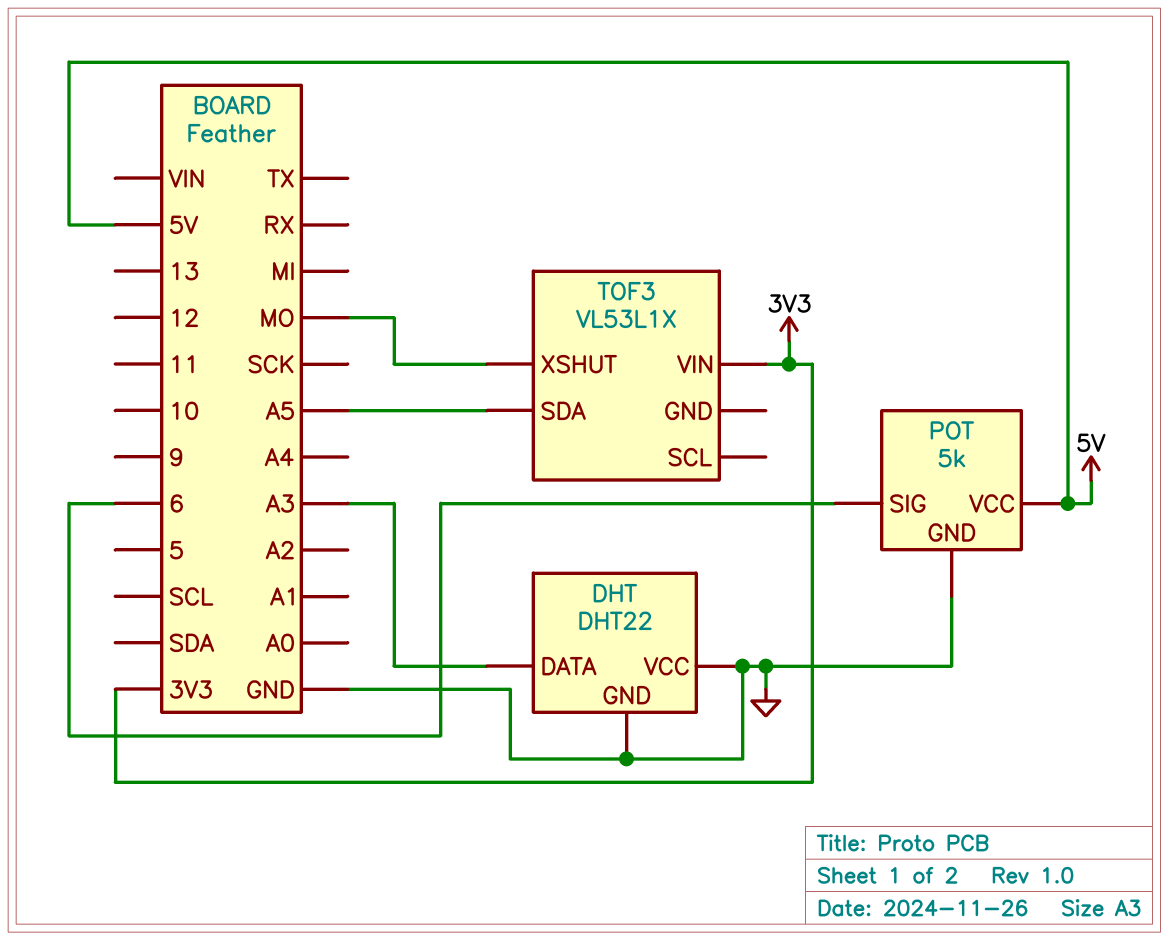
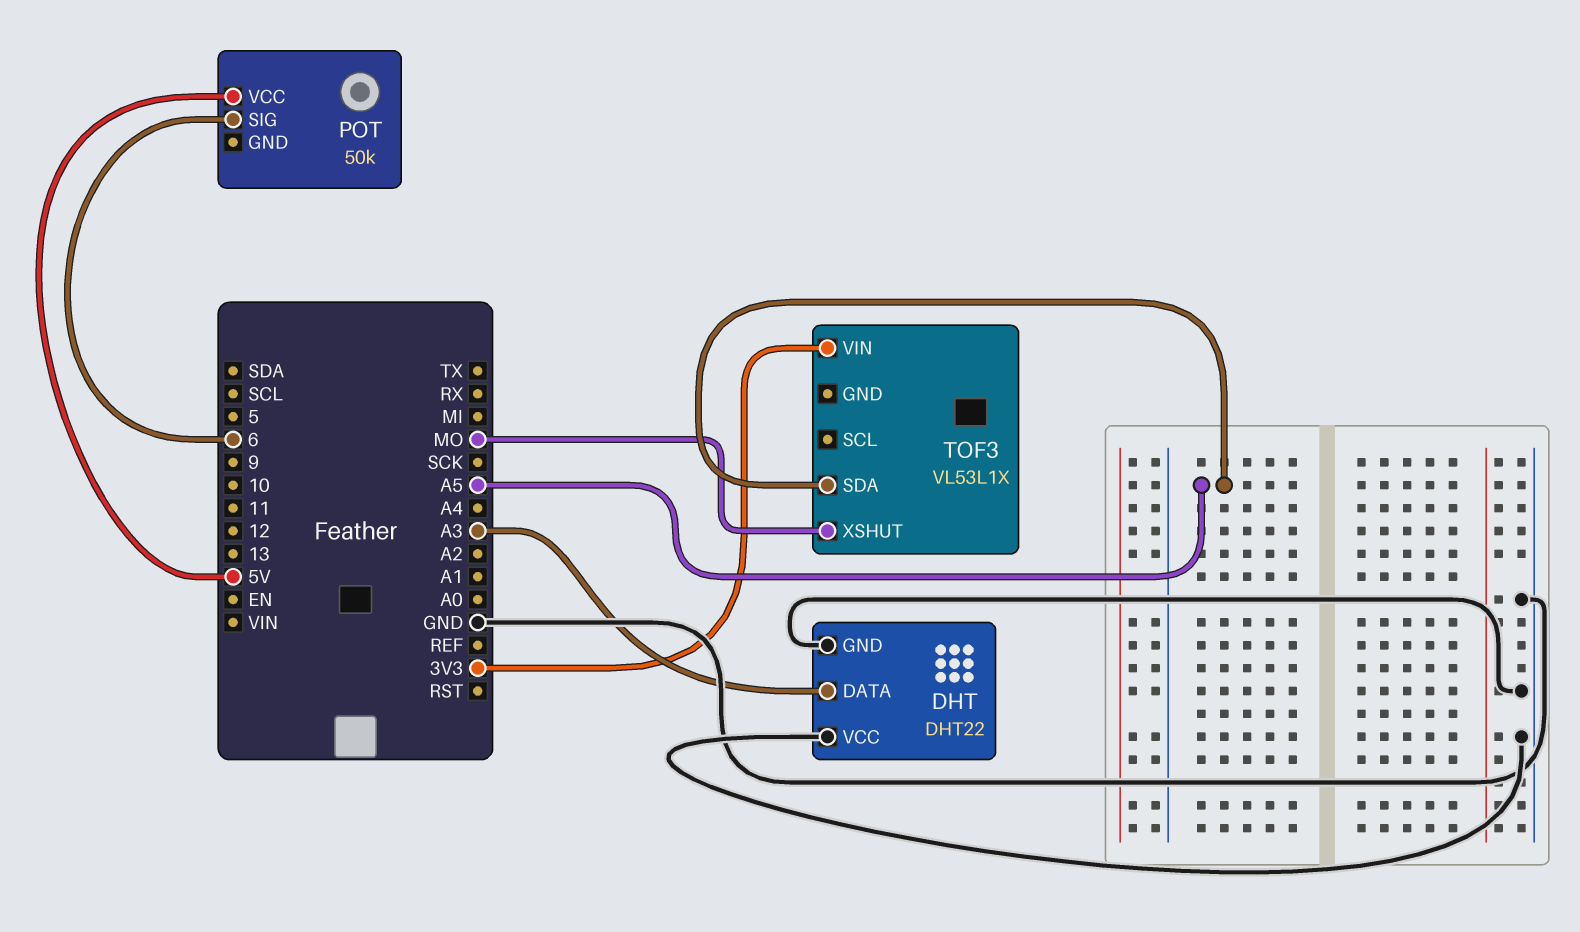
POT: 5k -> 50k
POT pin GND: GND -> none

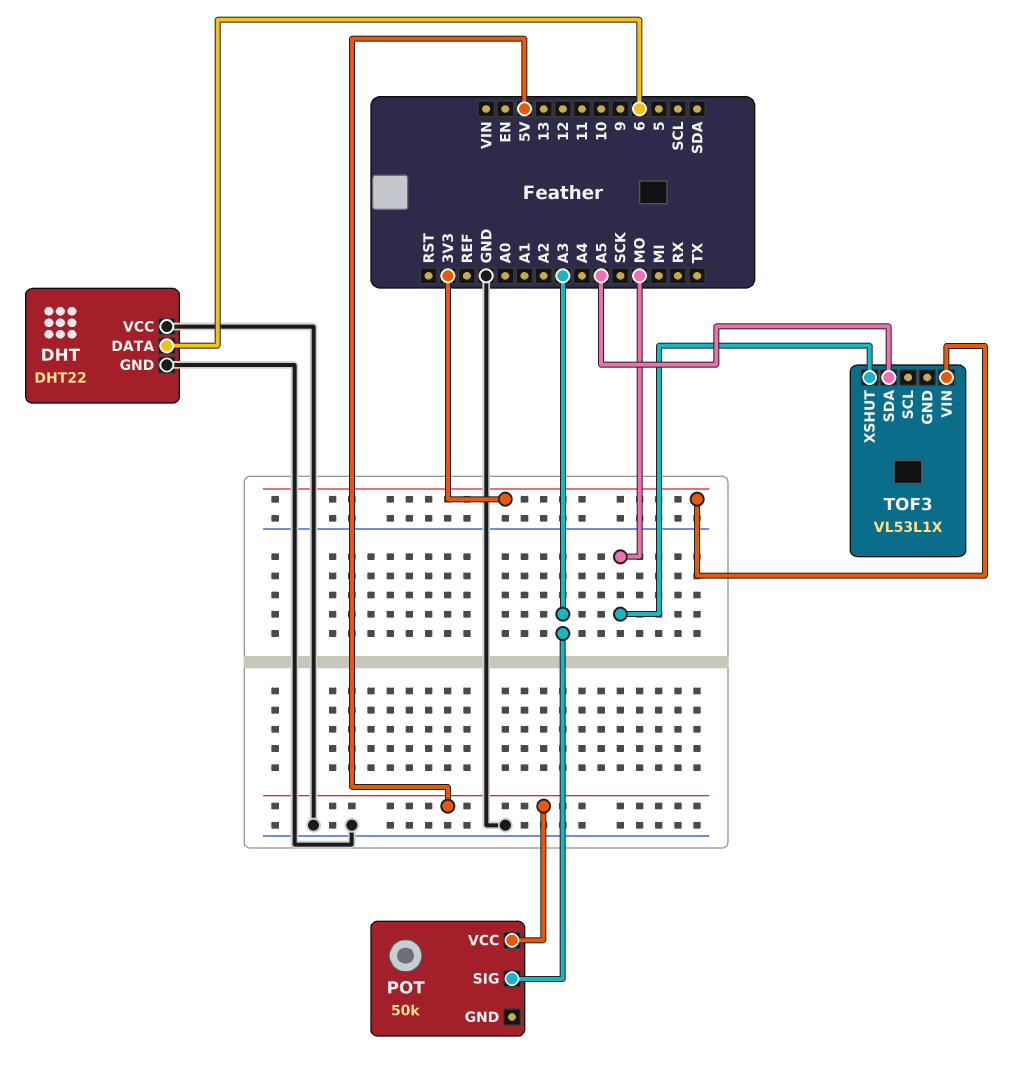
DHT pin DATA: A3 -> 6
POT pin SIG: 6 -> A3

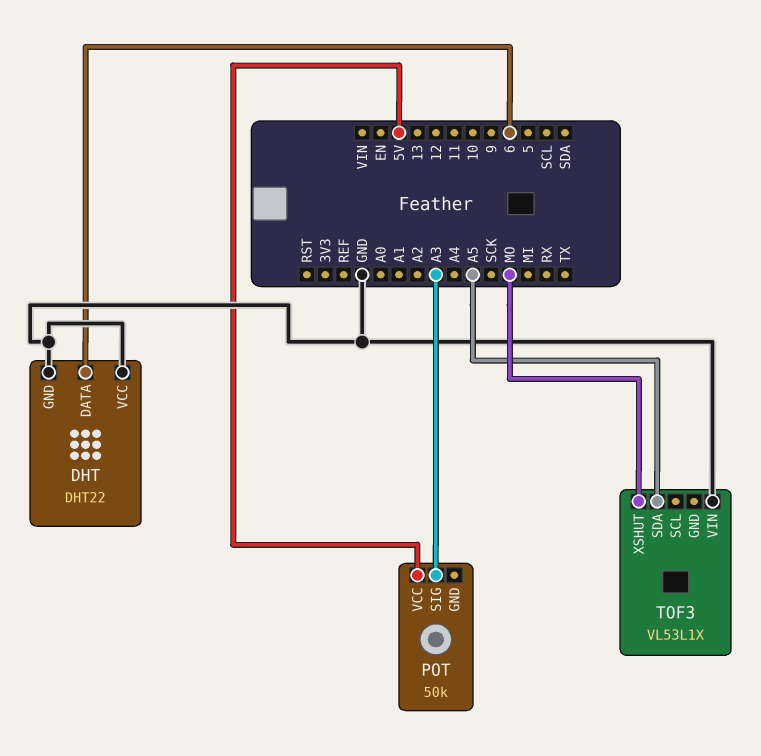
TOF3 pin VIN: 3V3 -> GND

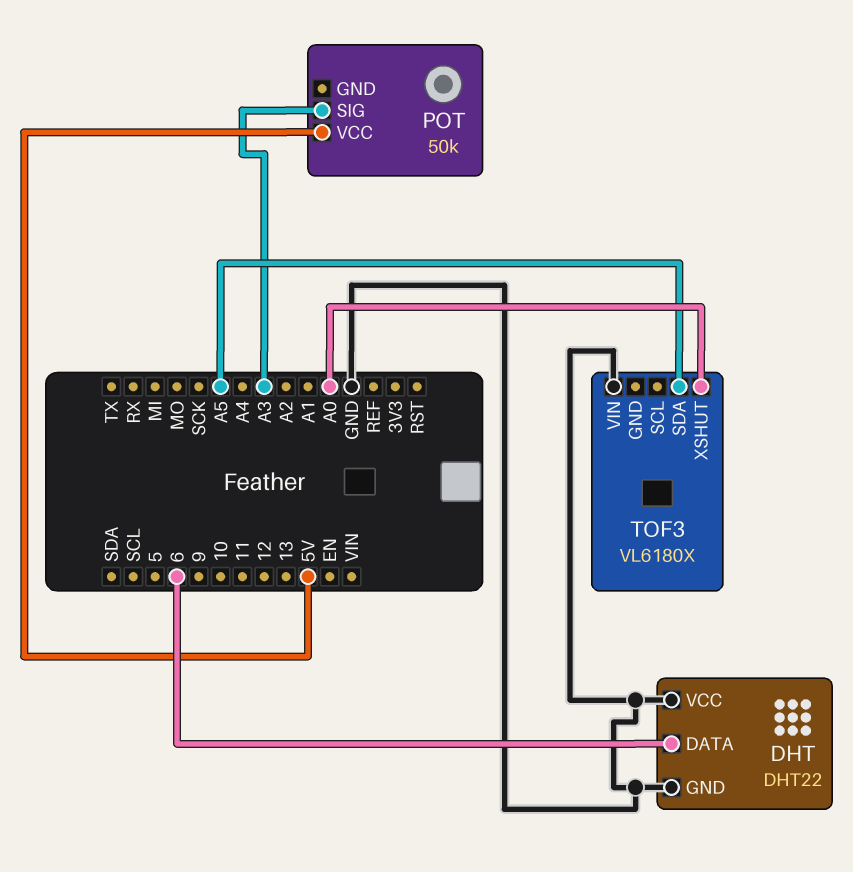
TOF3: VL53L1X -> VL6180X
TOF3 pin XSHUT: MO -> A0

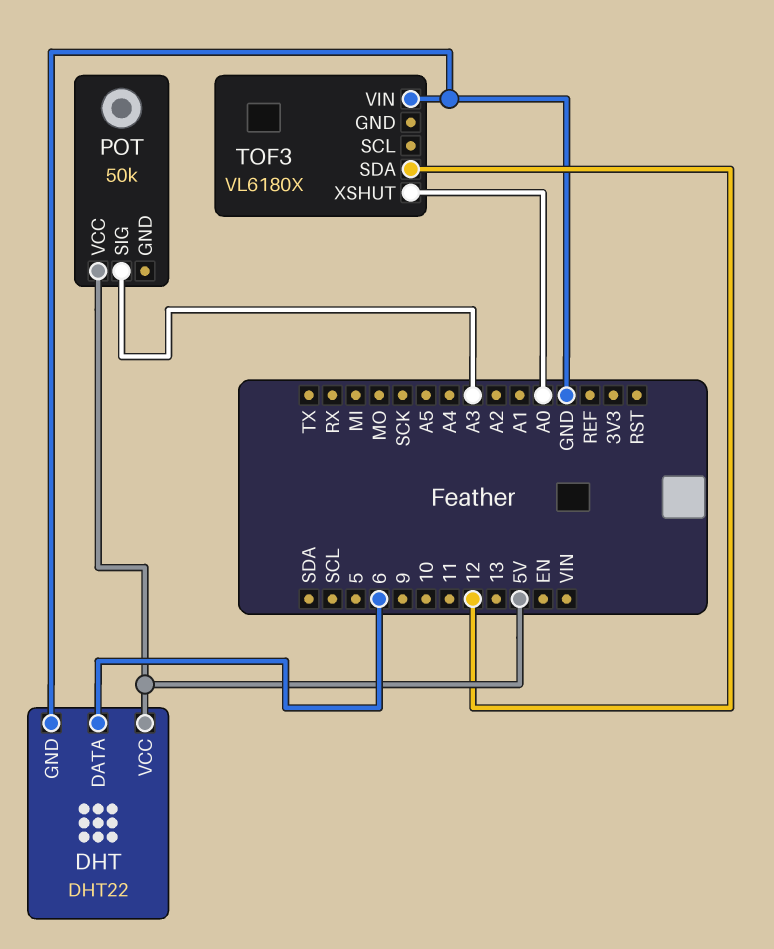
DHT pin VCC: GND -> 5V
TOF3 pin SDA: A5 -> 12

